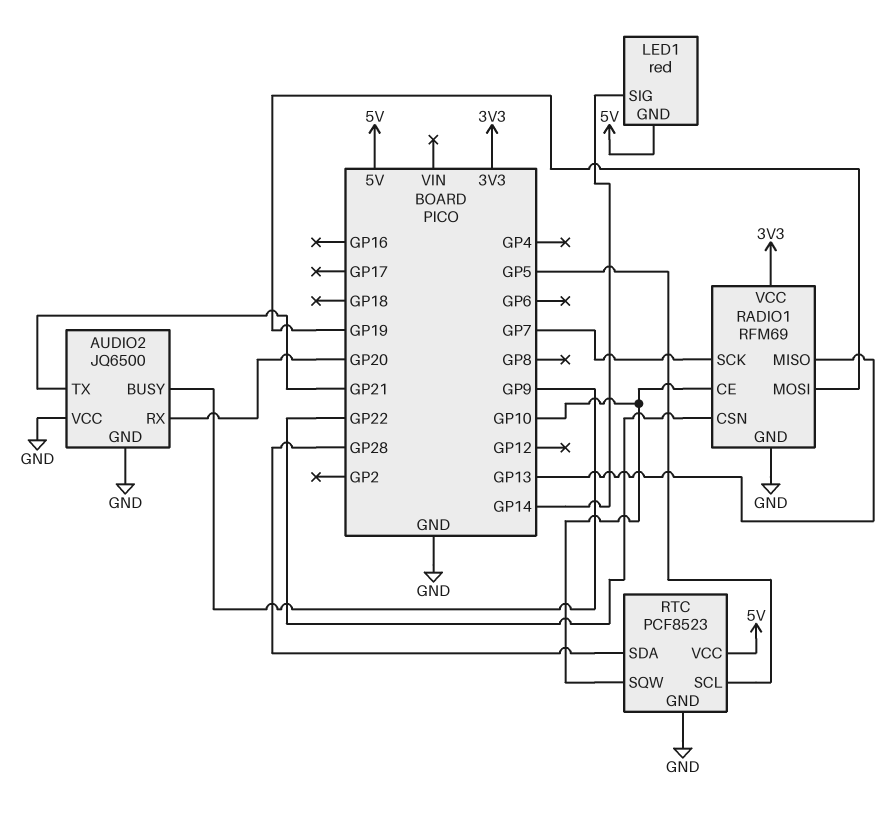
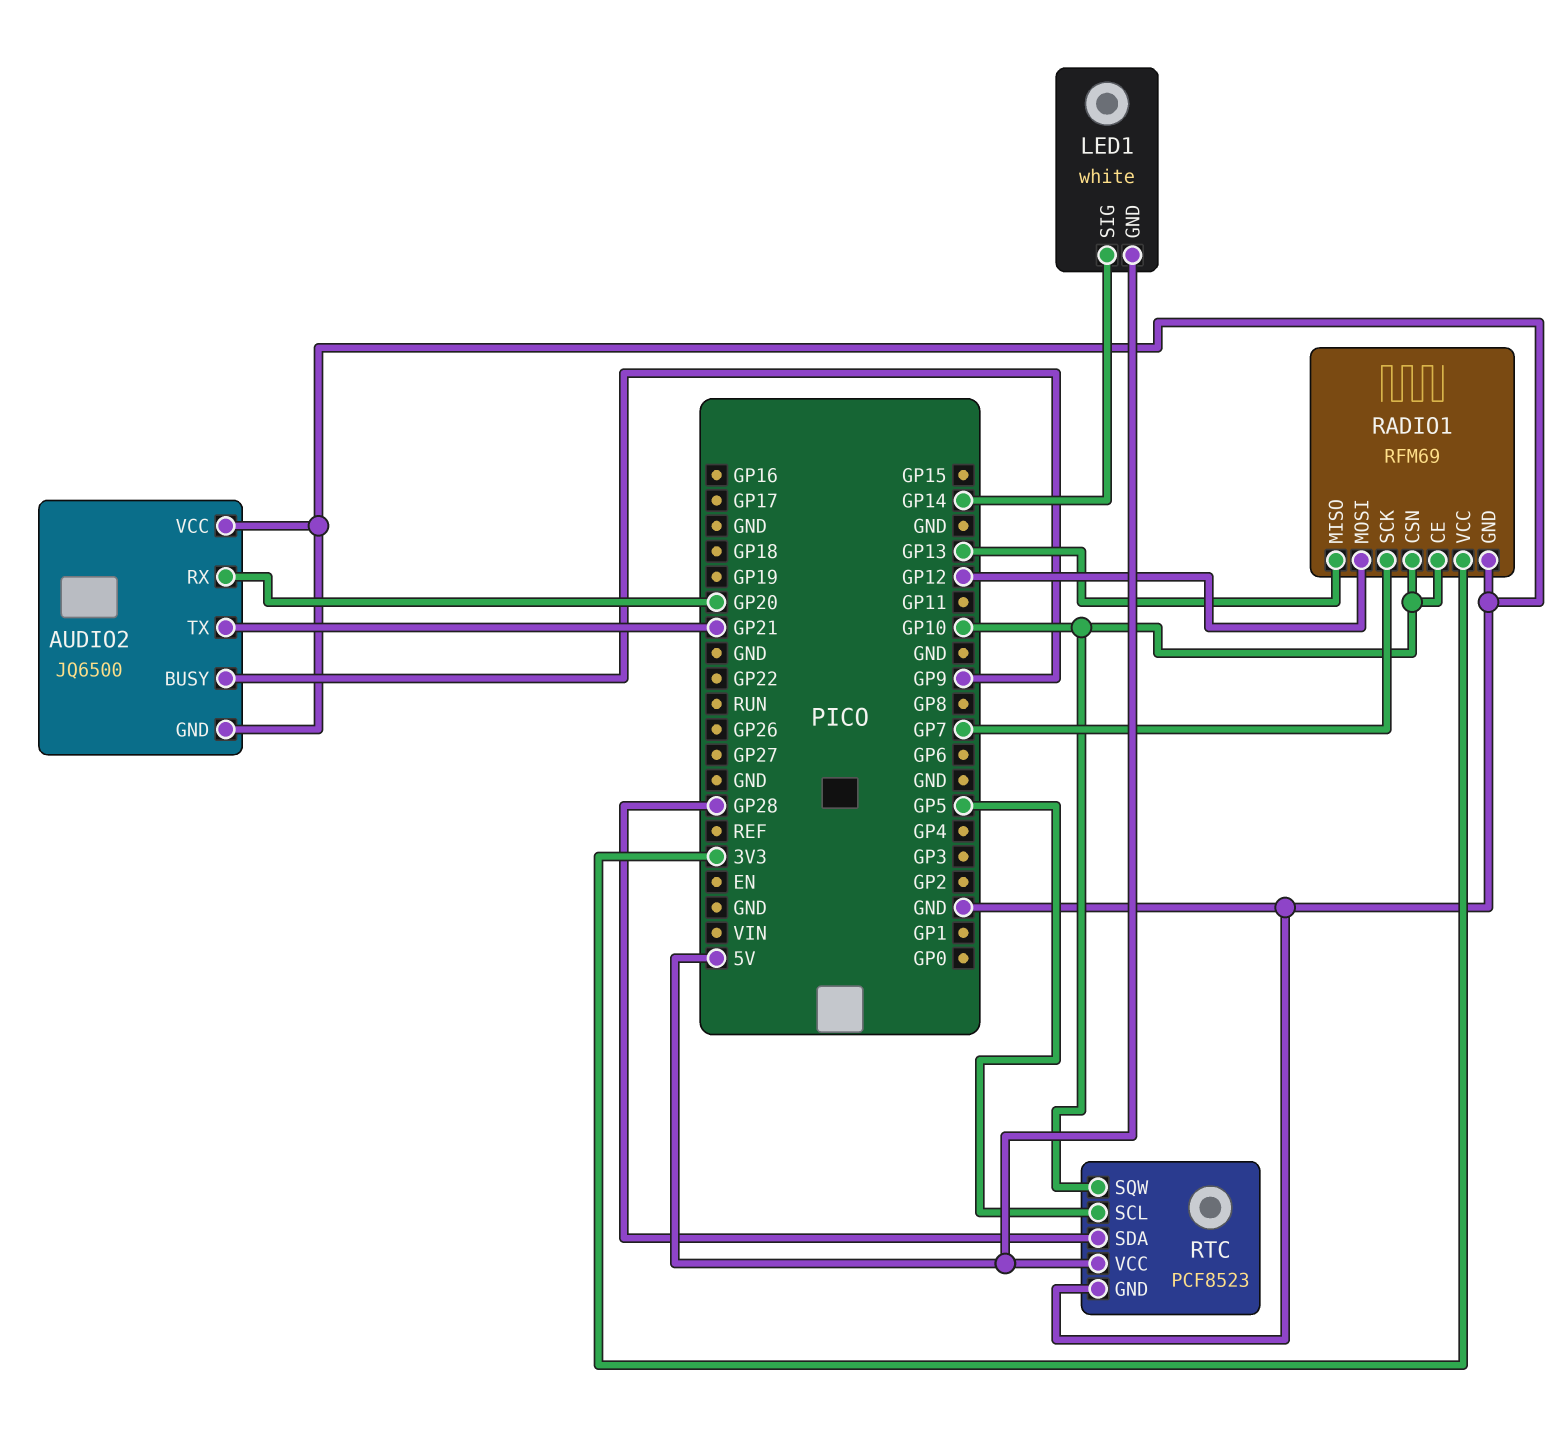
LED1: red -> white
RADIO1 pin CSN: GP22 -> GP10
RADIO1 pin MOSI: GP19 -> GP12

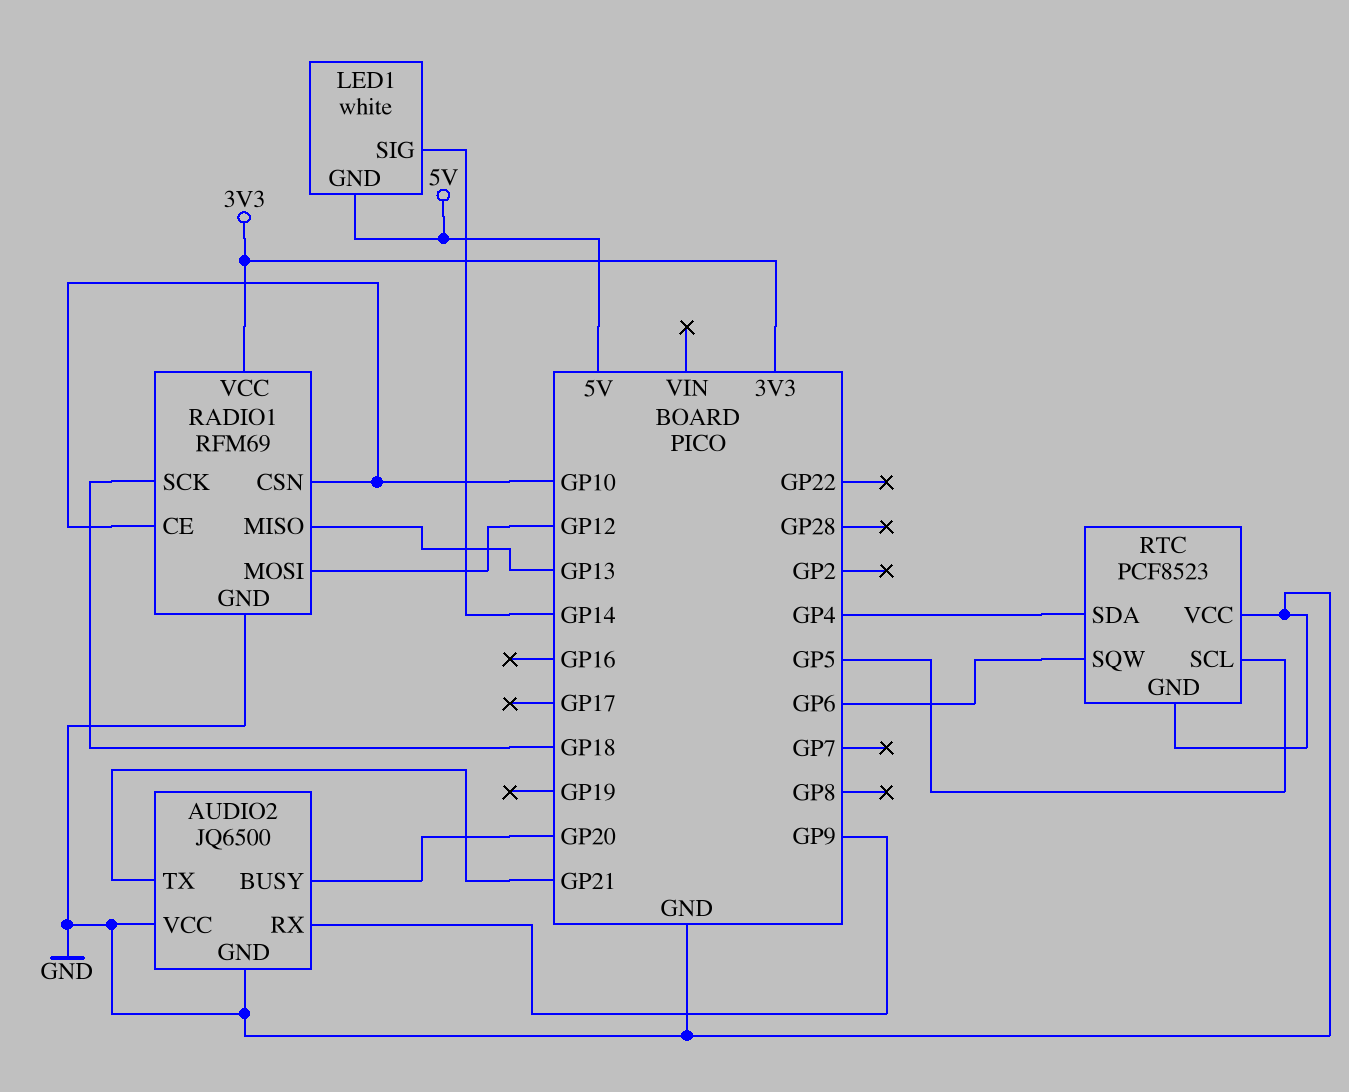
AUDIO2 pin BUSY: GP9 -> GP20
AUDIO2 pin RX: GP20 -> GP9
RADIO1 pin SCK: GP7 -> GP18
RTC pin SDA: GP28 -> GP4
RTC pin SQW: GP10 -> GP6
RTC pin VCC: 5V -> GND

